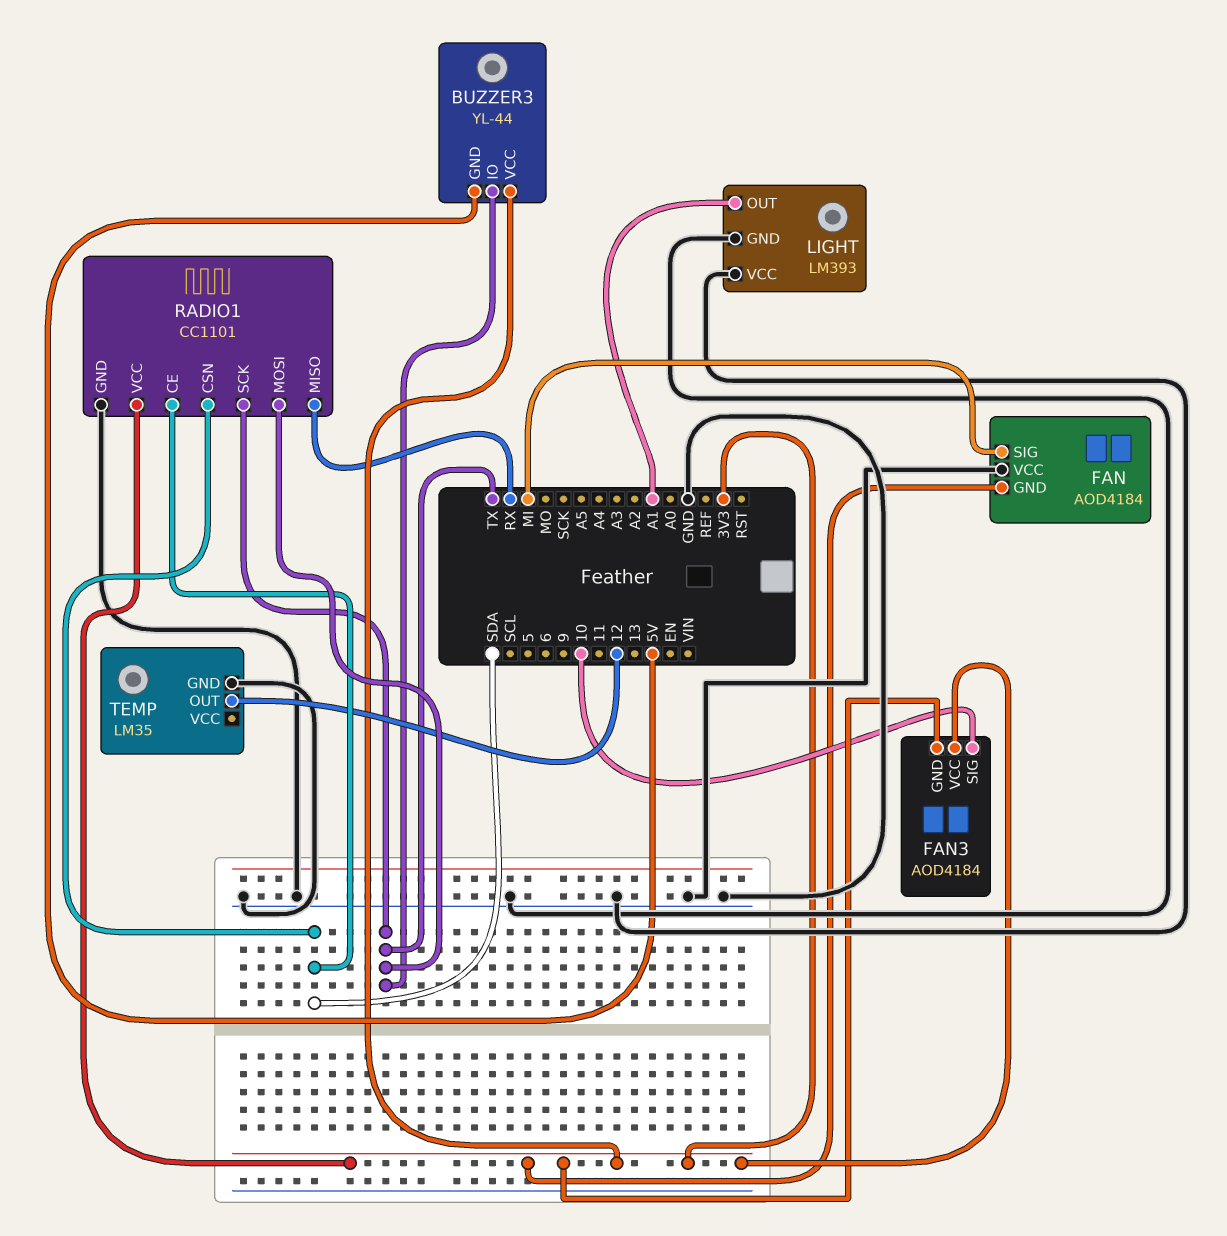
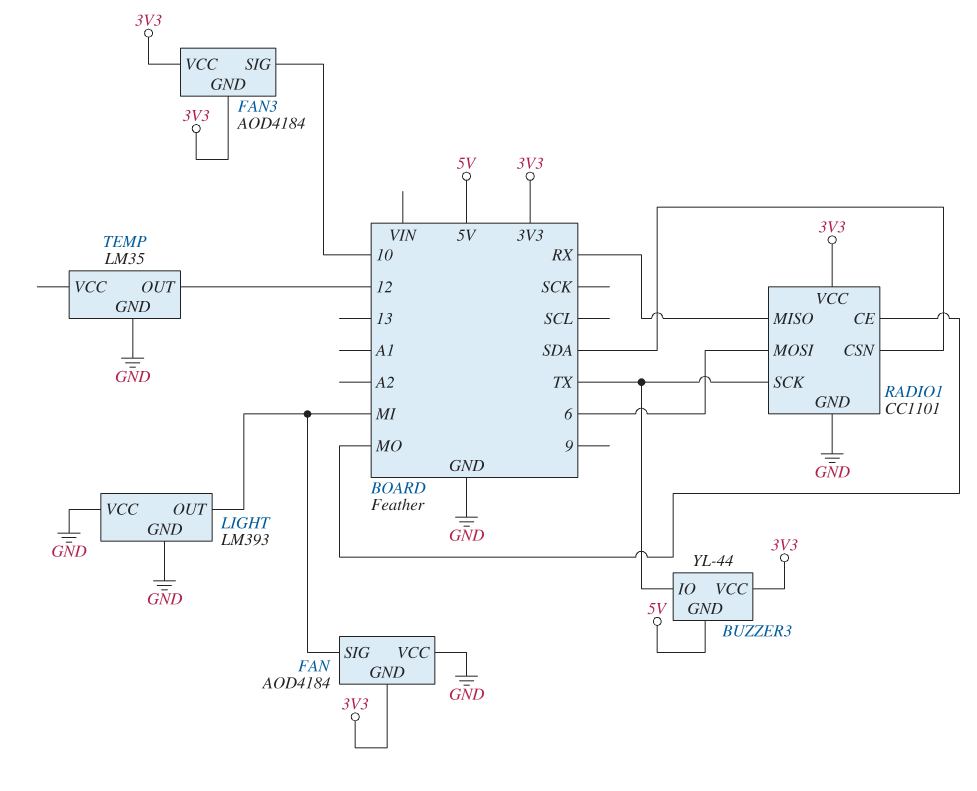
LIGHT pin OUT: A1 -> MI
RADIO1 pin CE: SDA -> MO
RADIO1 pin MOSI: TX -> 6

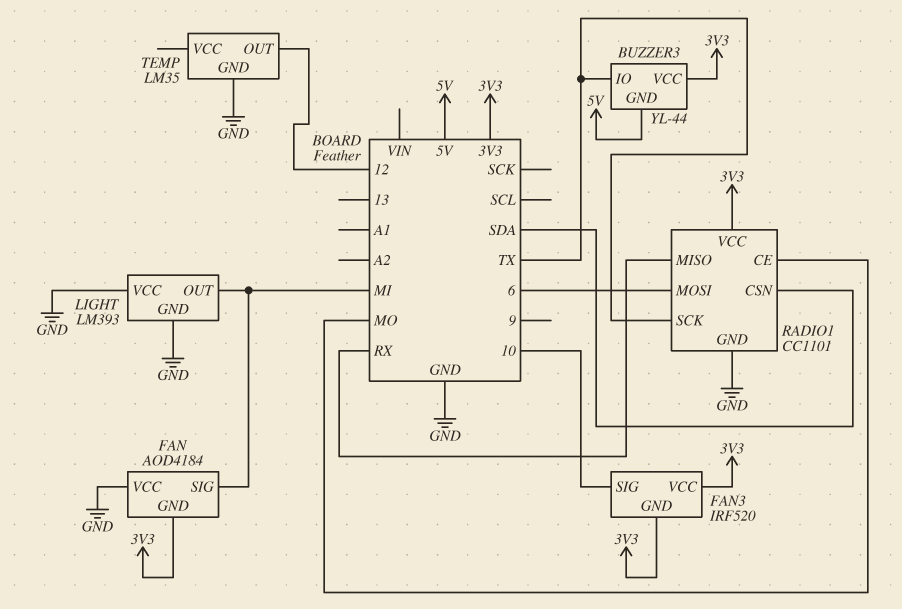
FAN3: AOD4184 -> IRF520

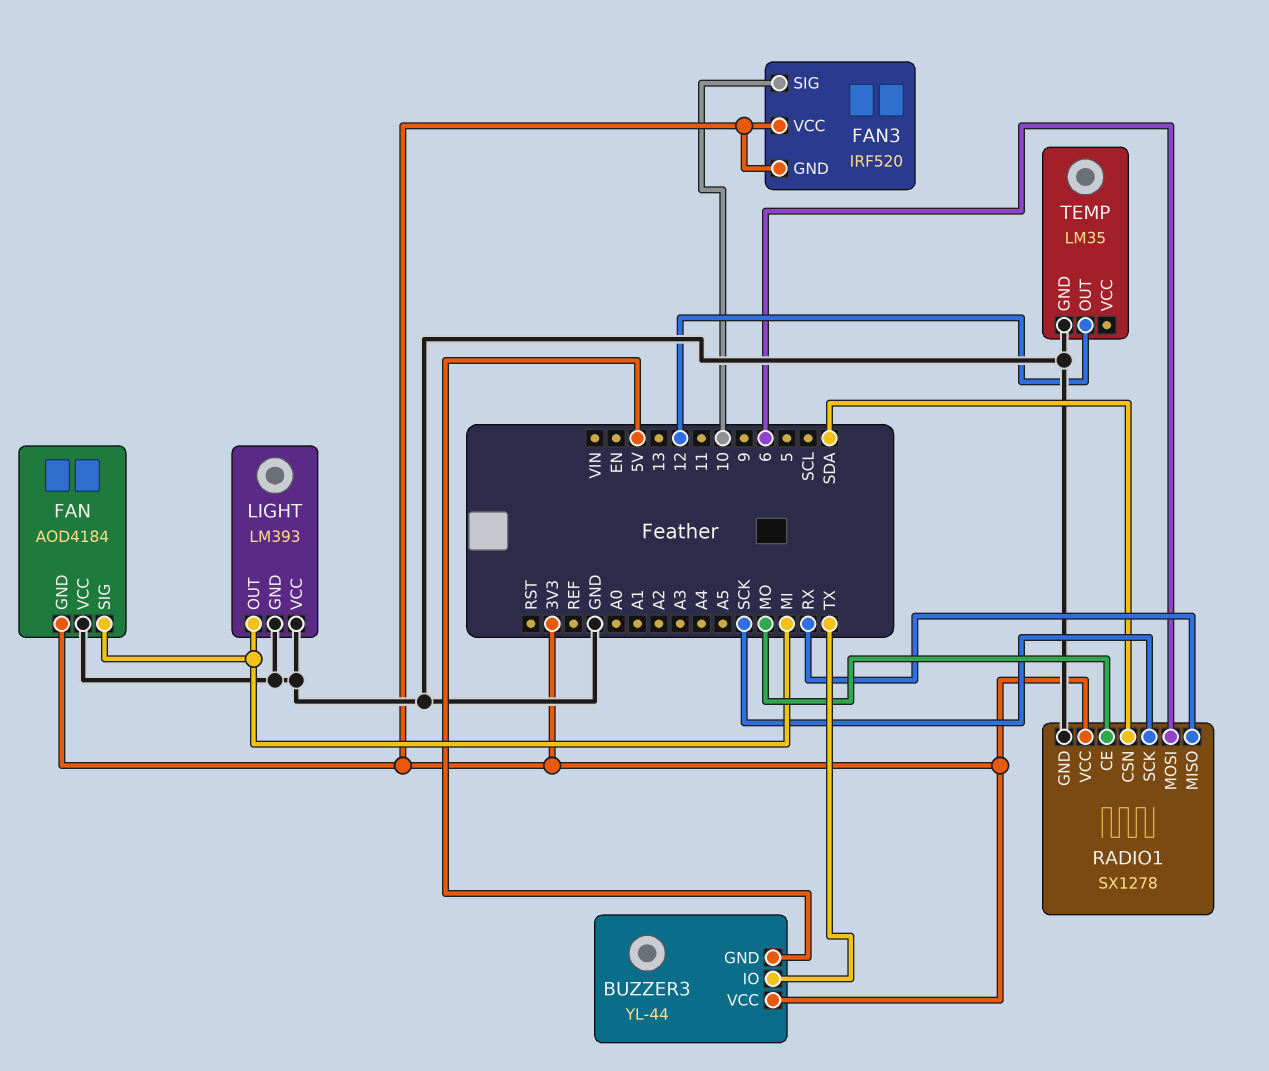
RADIO1: CC1101 -> SX1278
RADIO1 pin SCK: TX -> SCK

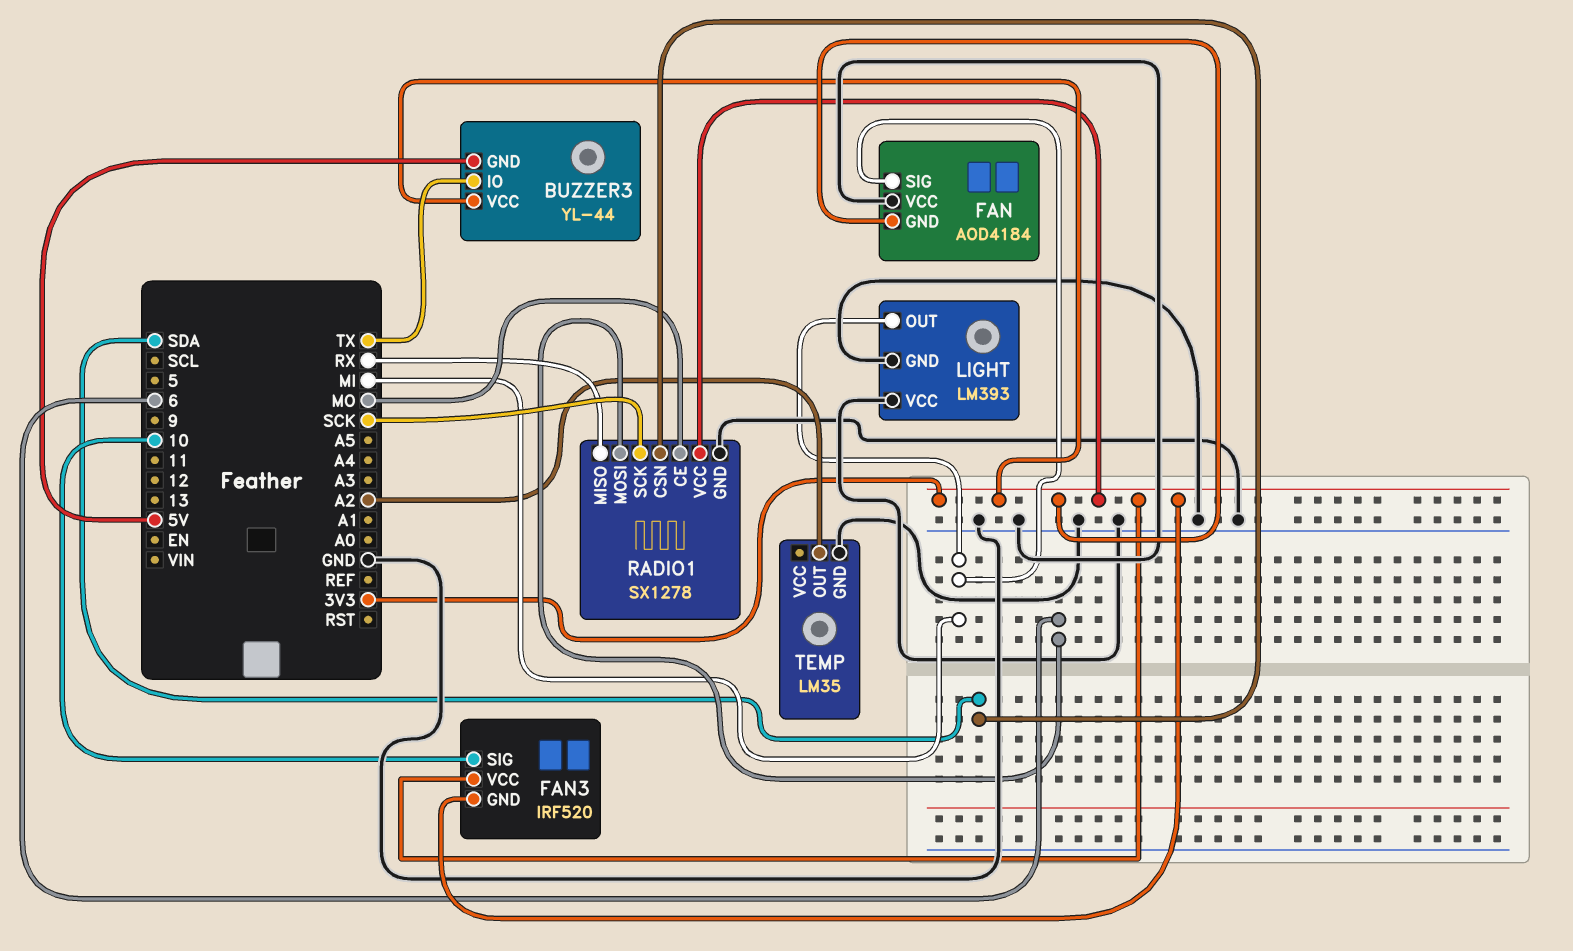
TEMP pin OUT: 12 -> A2

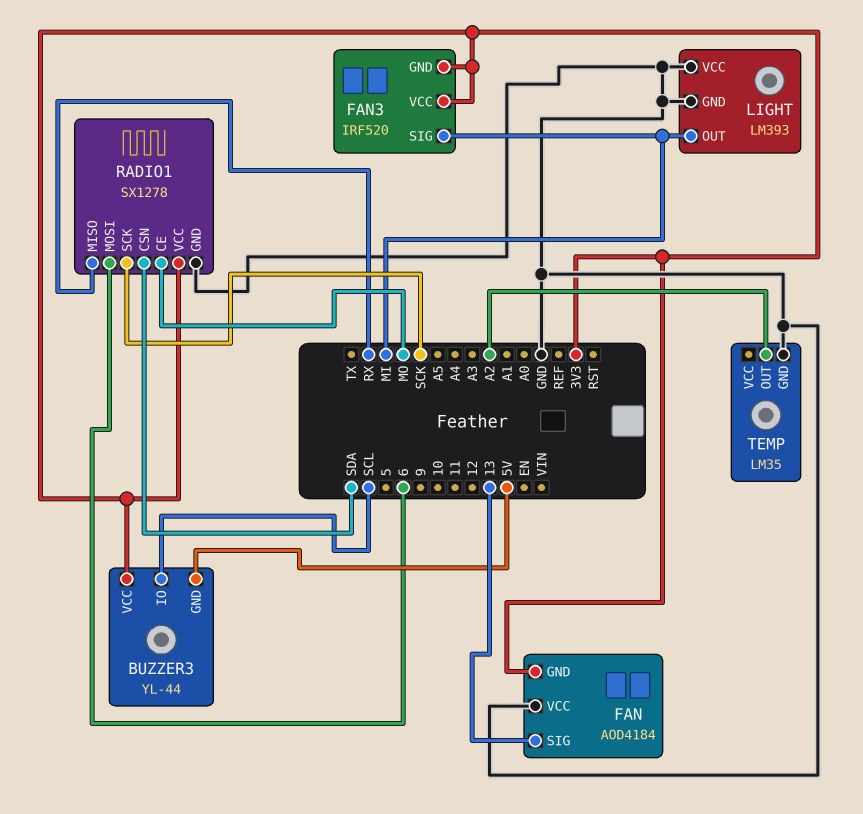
BUZZER3 pin IO: TX -> SCL
FAN pin SIG: MI -> 13
FAN3 pin SIG: 10 -> MI

